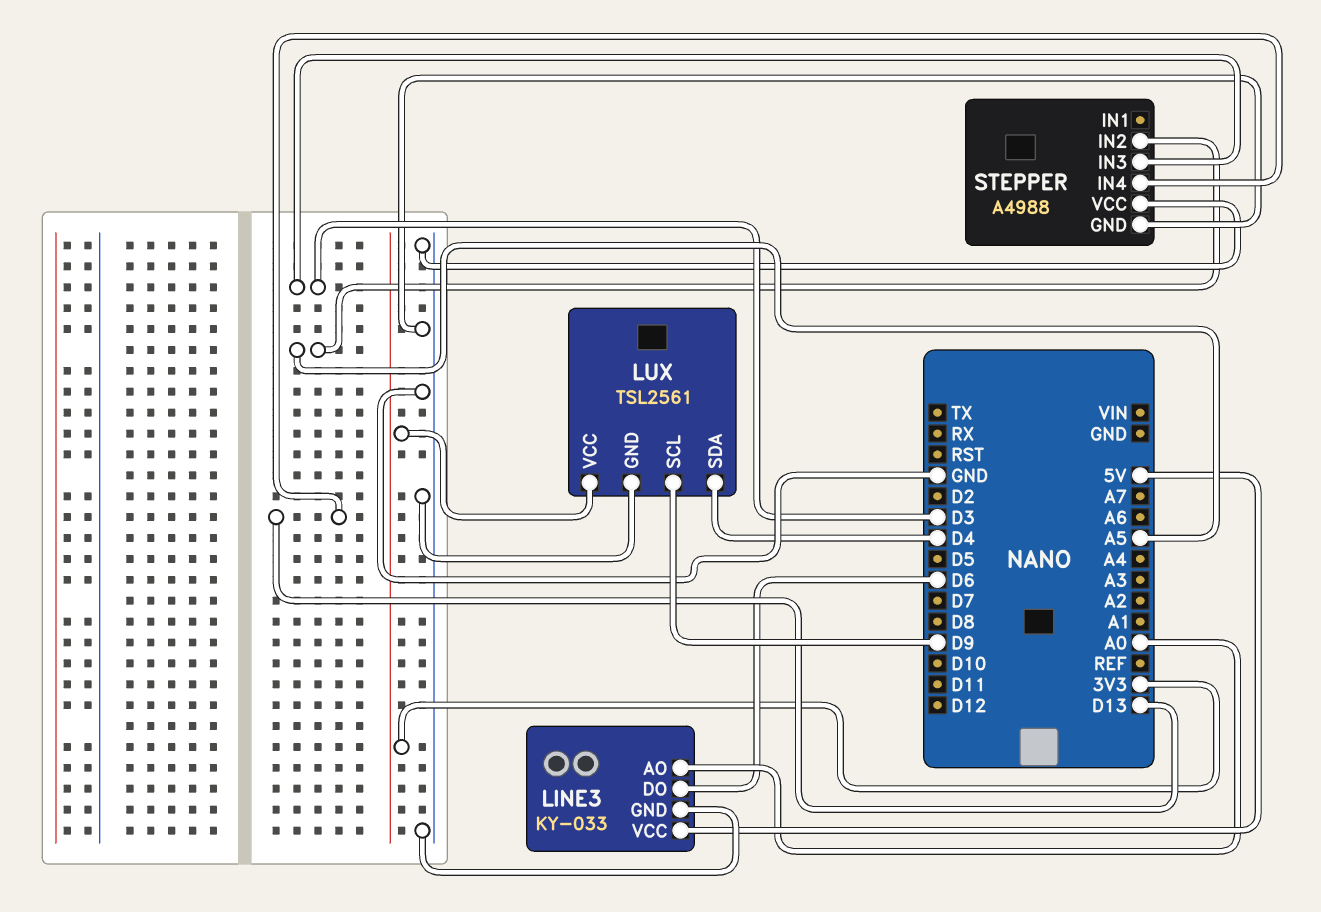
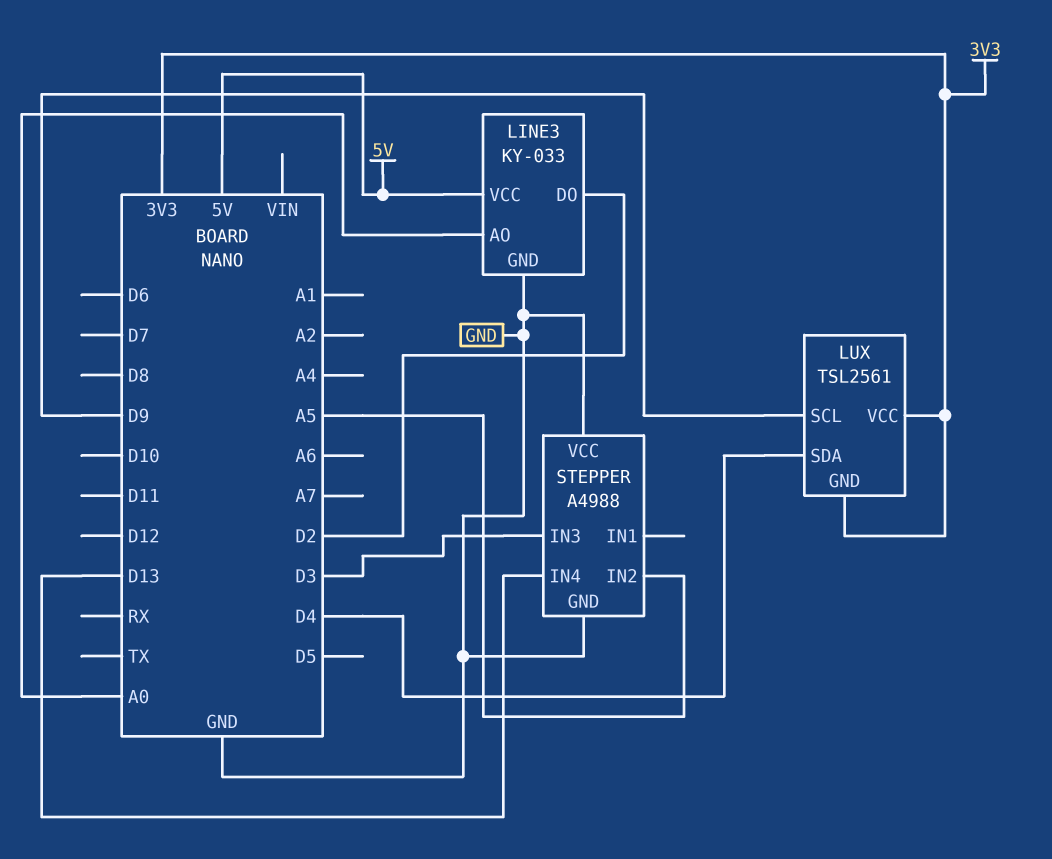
LINE3 pin DO: D6 -> D2
LUX pin GND: GND -> 3V3

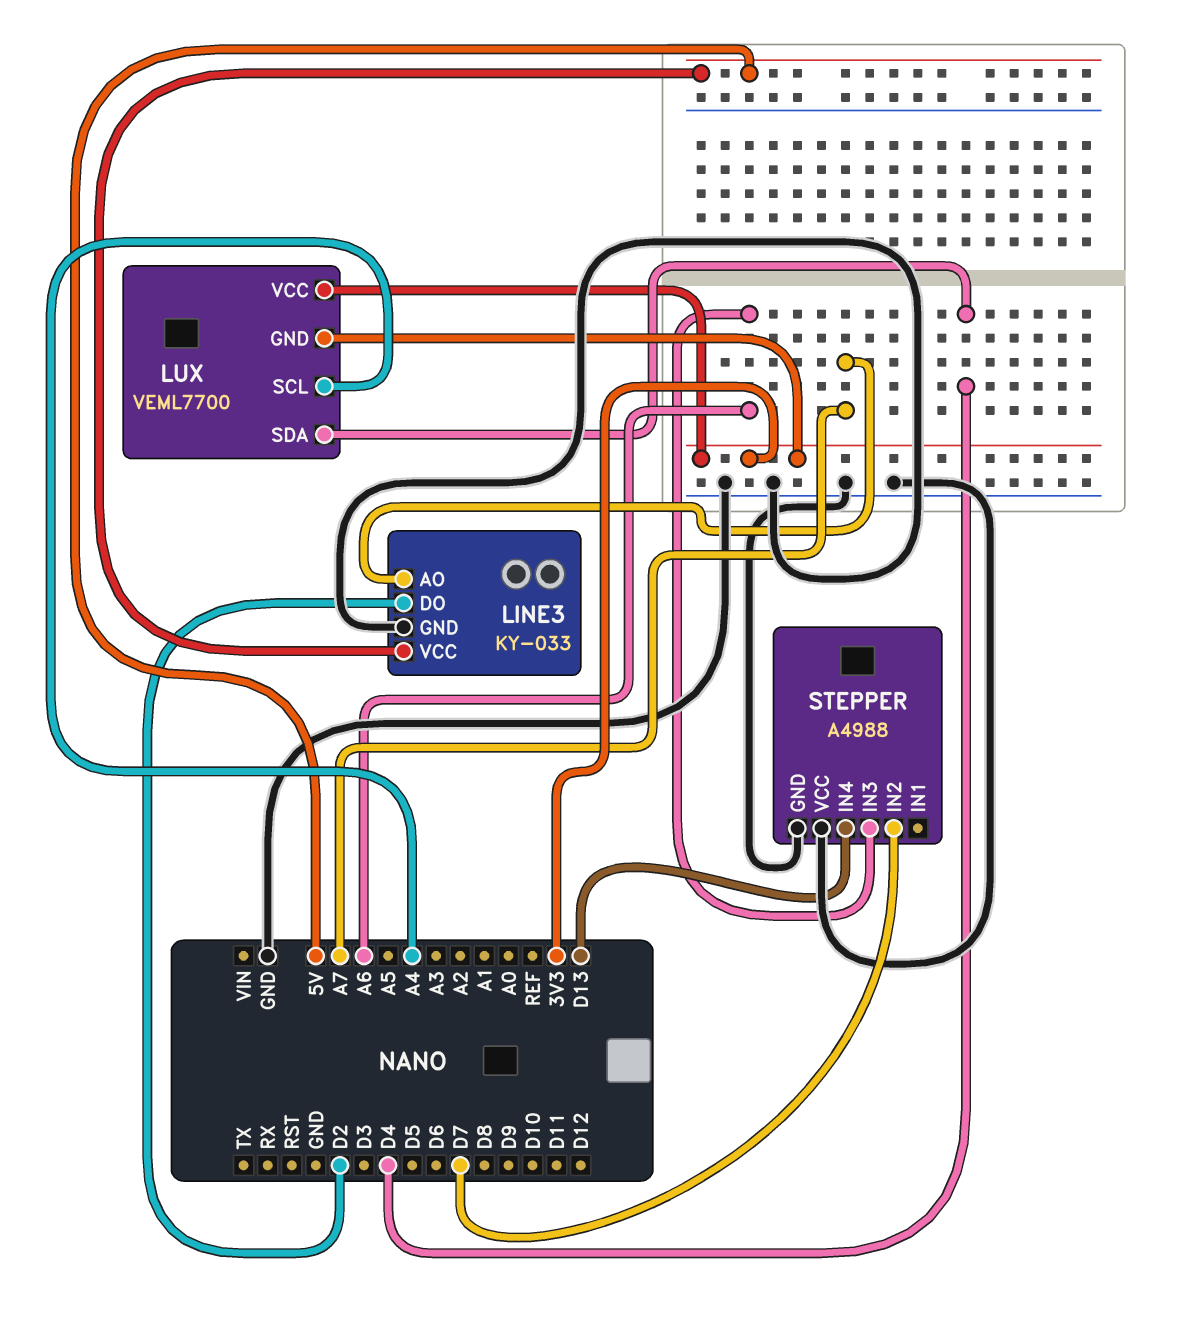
LINE3 pin AO: A0 -> A7
LUX: TSL2561 -> VEML7700
LUX pin SCL: D9 -> A4
STEPPER pin IN2: A5 -> D7
STEPPER pin IN3: D3 -> A6

